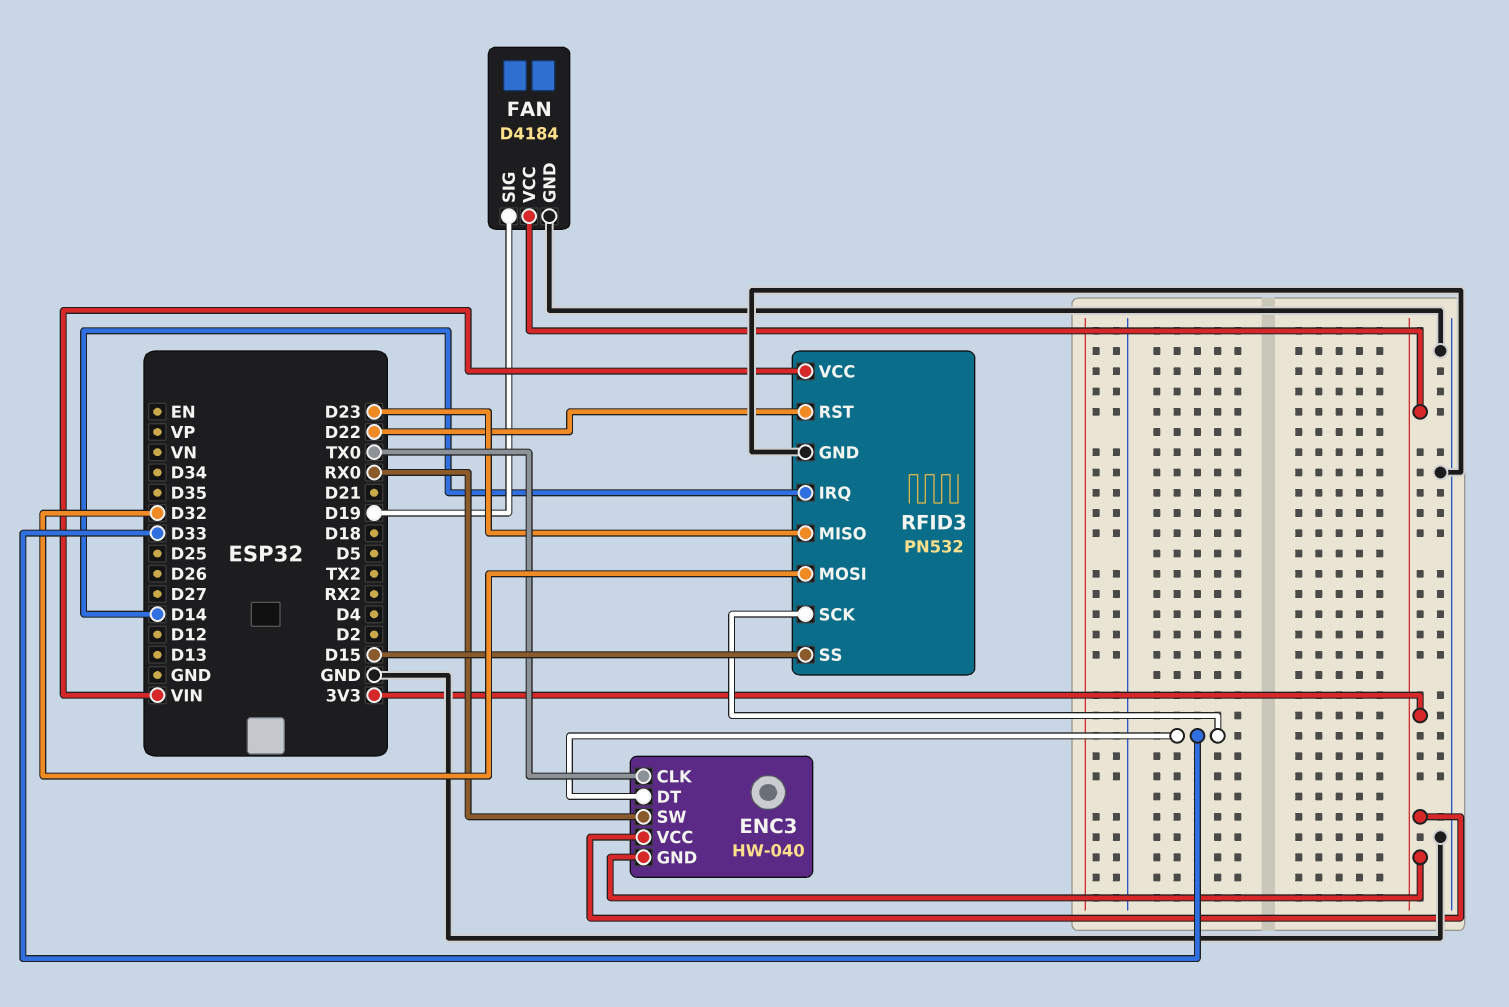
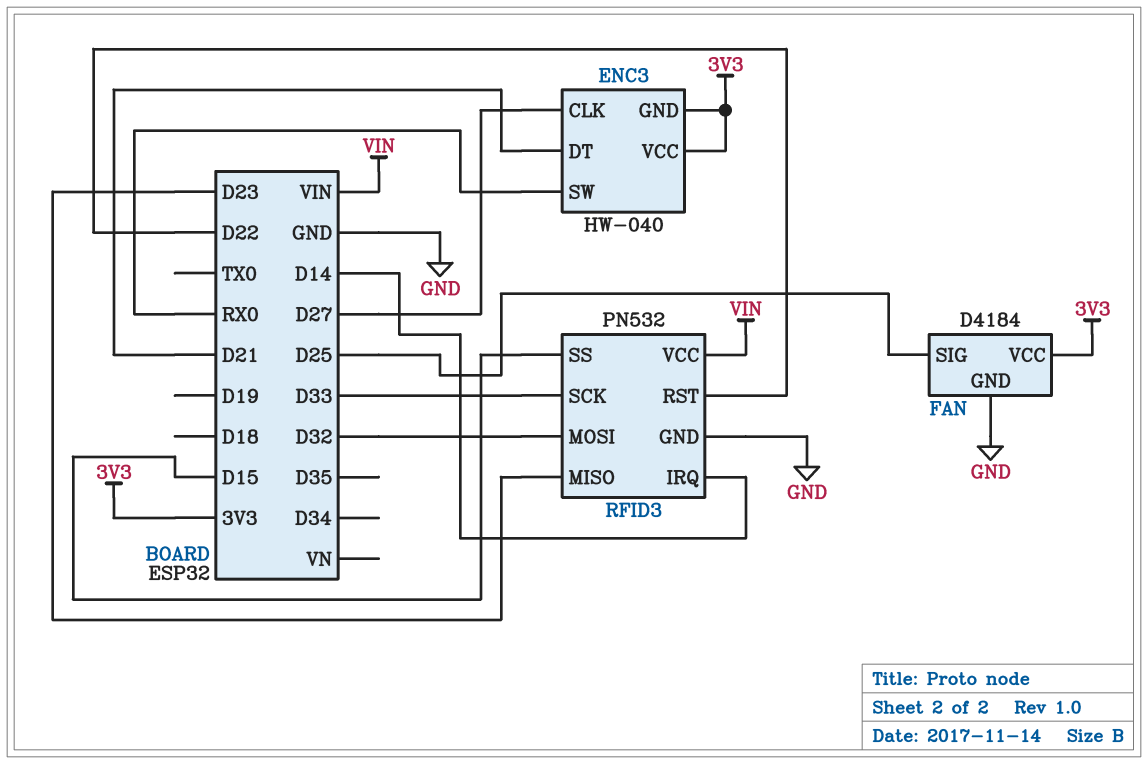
ENC3 pin CLK: TX0 -> D27
ENC3 pin DT: D33 -> D21
FAN pin SIG: D19 -> D25

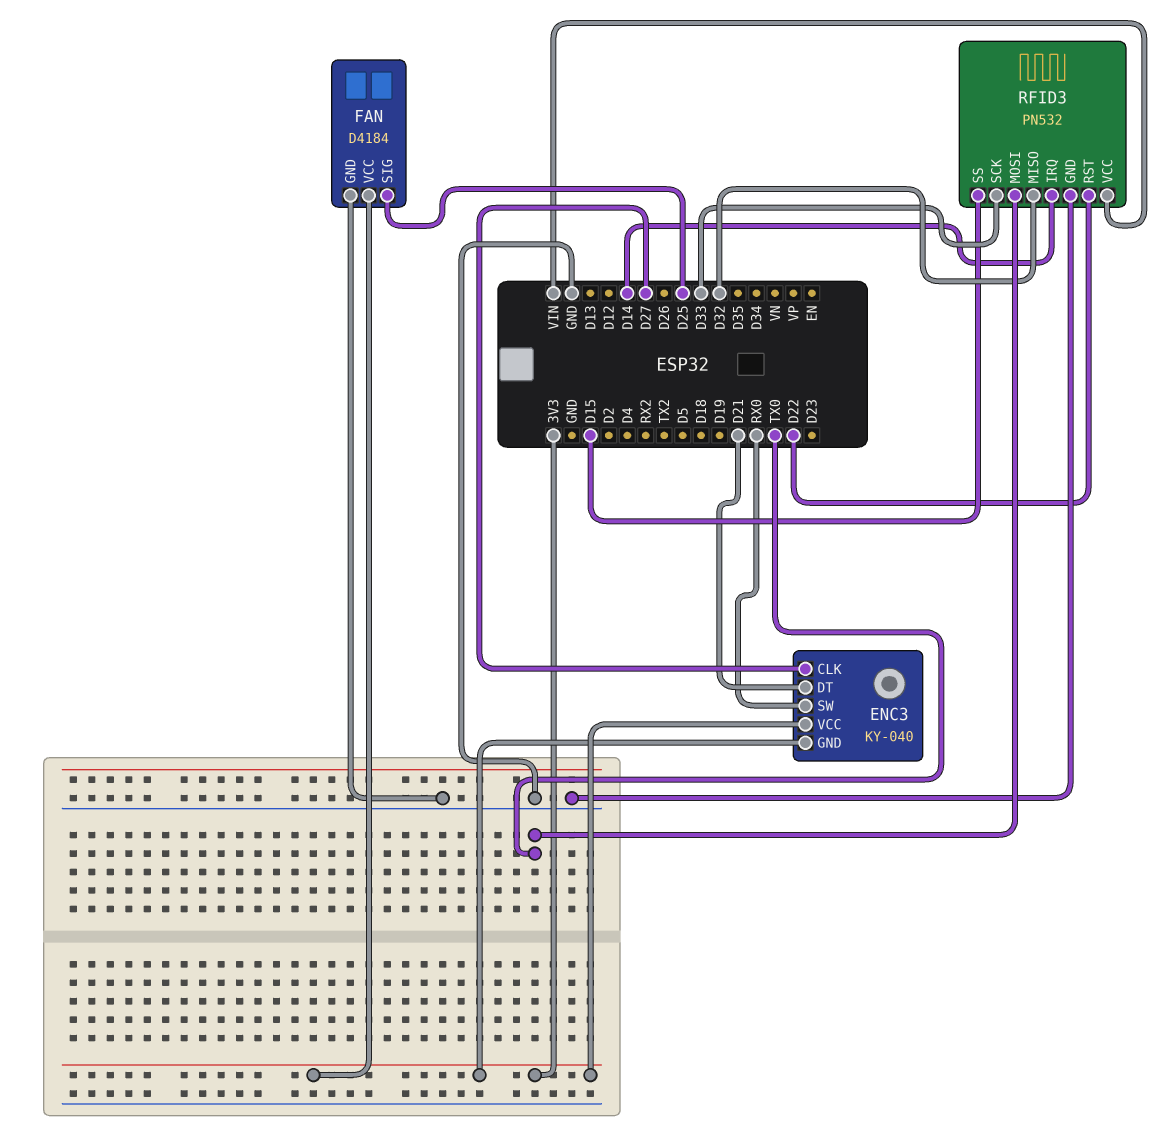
ENC3: HW-040 -> KY-040
RFID3 pin MISO: D23 -> D32
RFID3 pin MOSI: D32 -> TX0

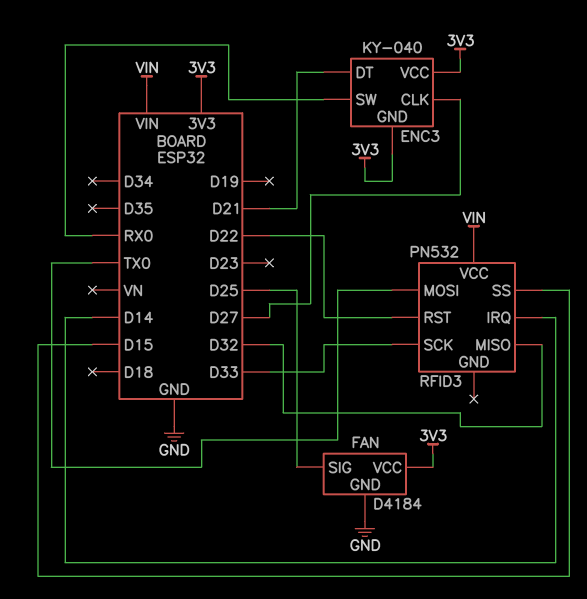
RFID3 pin GND: GND -> none

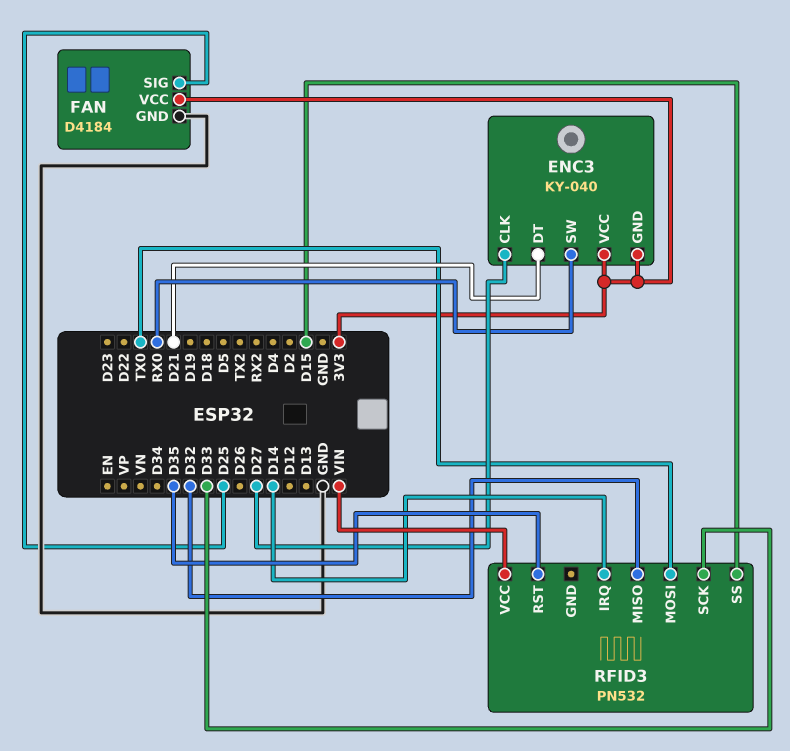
RFID3 pin RST: D22 -> D35

